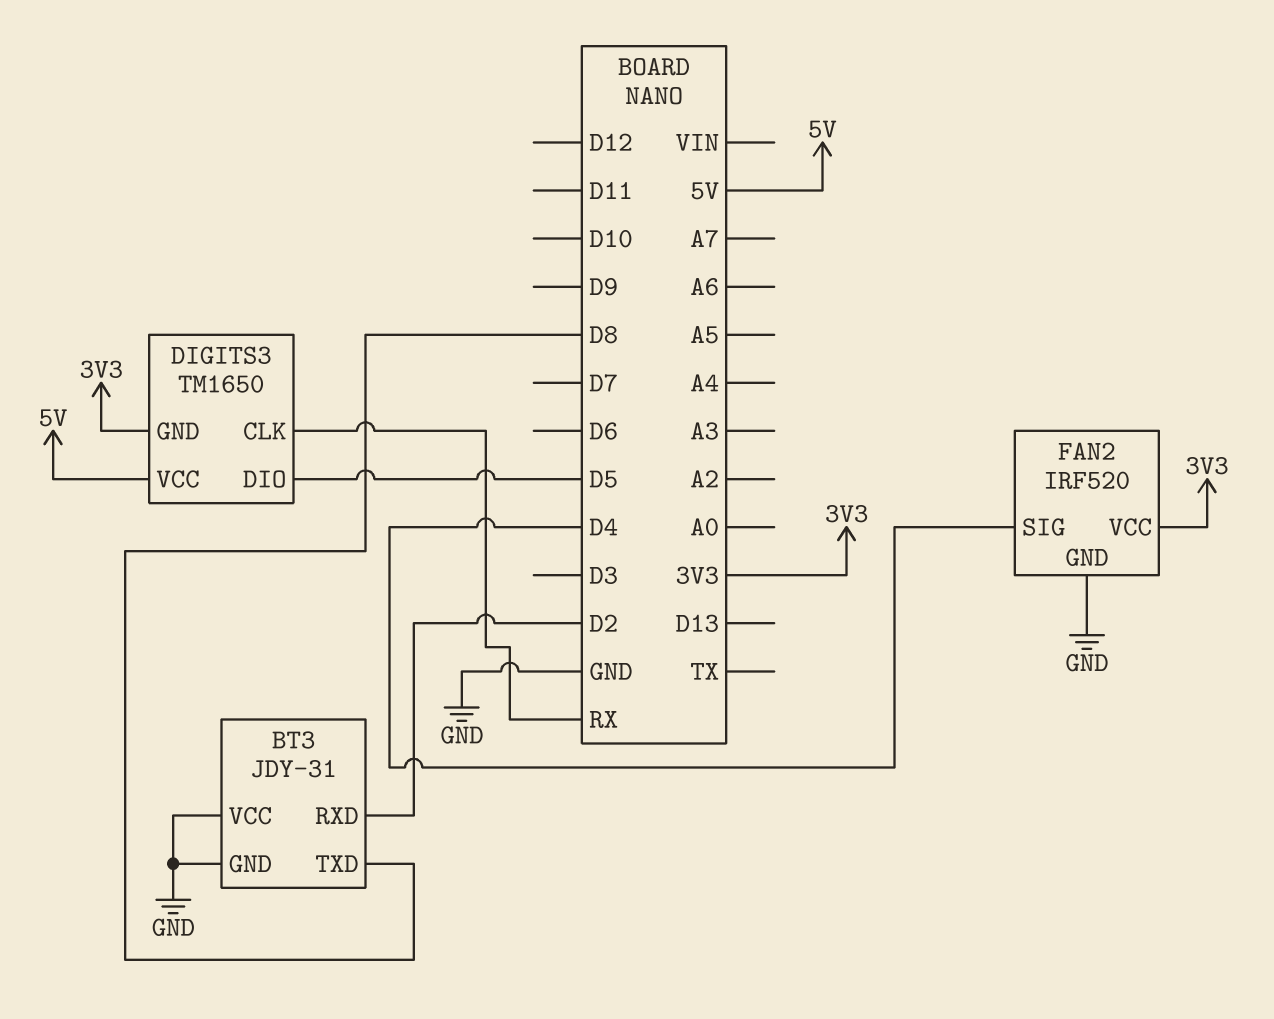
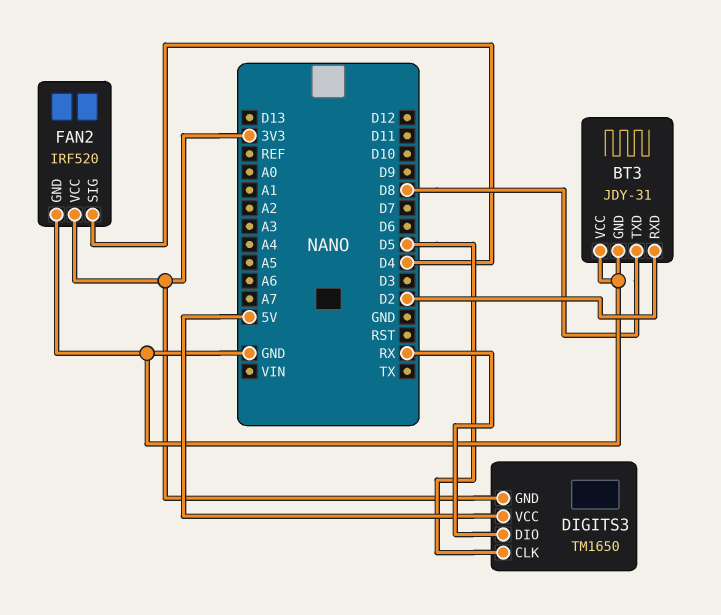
DIGITS3 pin CLK: RX -> D5
DIGITS3 pin DIO: D5 -> RX

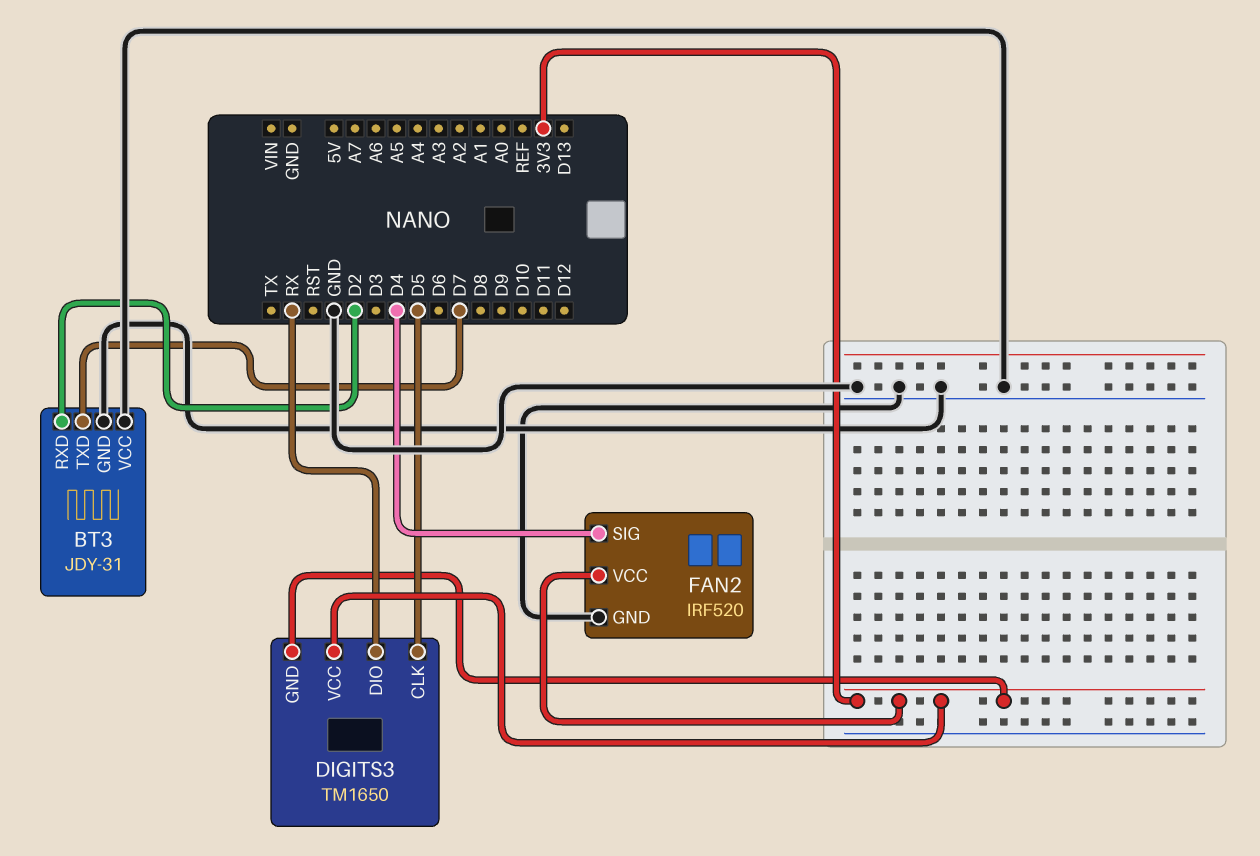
BT3 pin TXD: D8 -> D7
DIGITS3 pin VCC: 5V -> 3V3

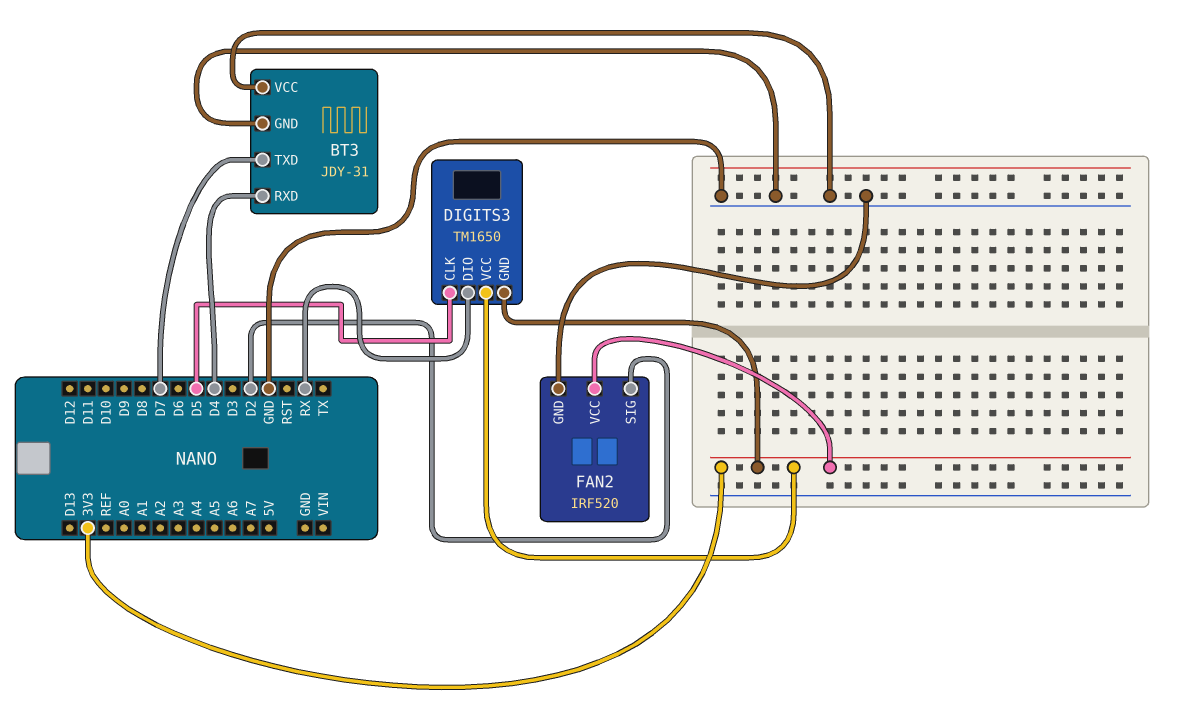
BT3 pin RXD: D2 -> D4
FAN2 pin SIG: D4 -> D2

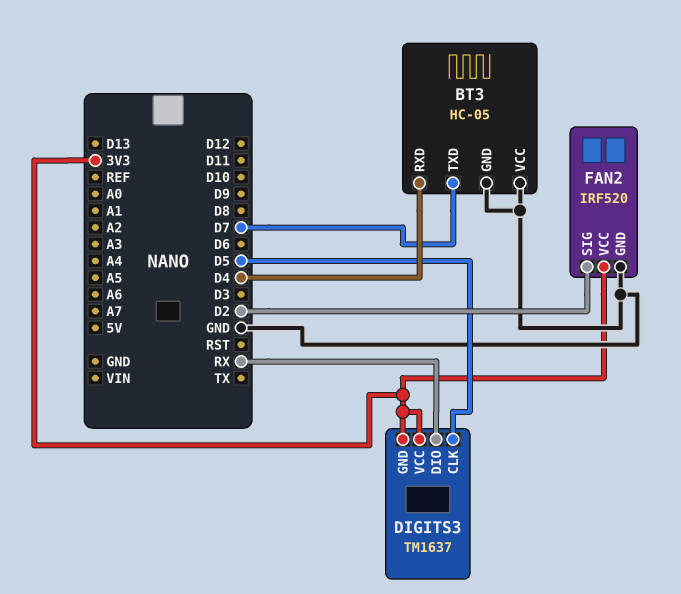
BT3: JDY-31 -> HC-05
DIGITS3: TM1650 -> TM1637

